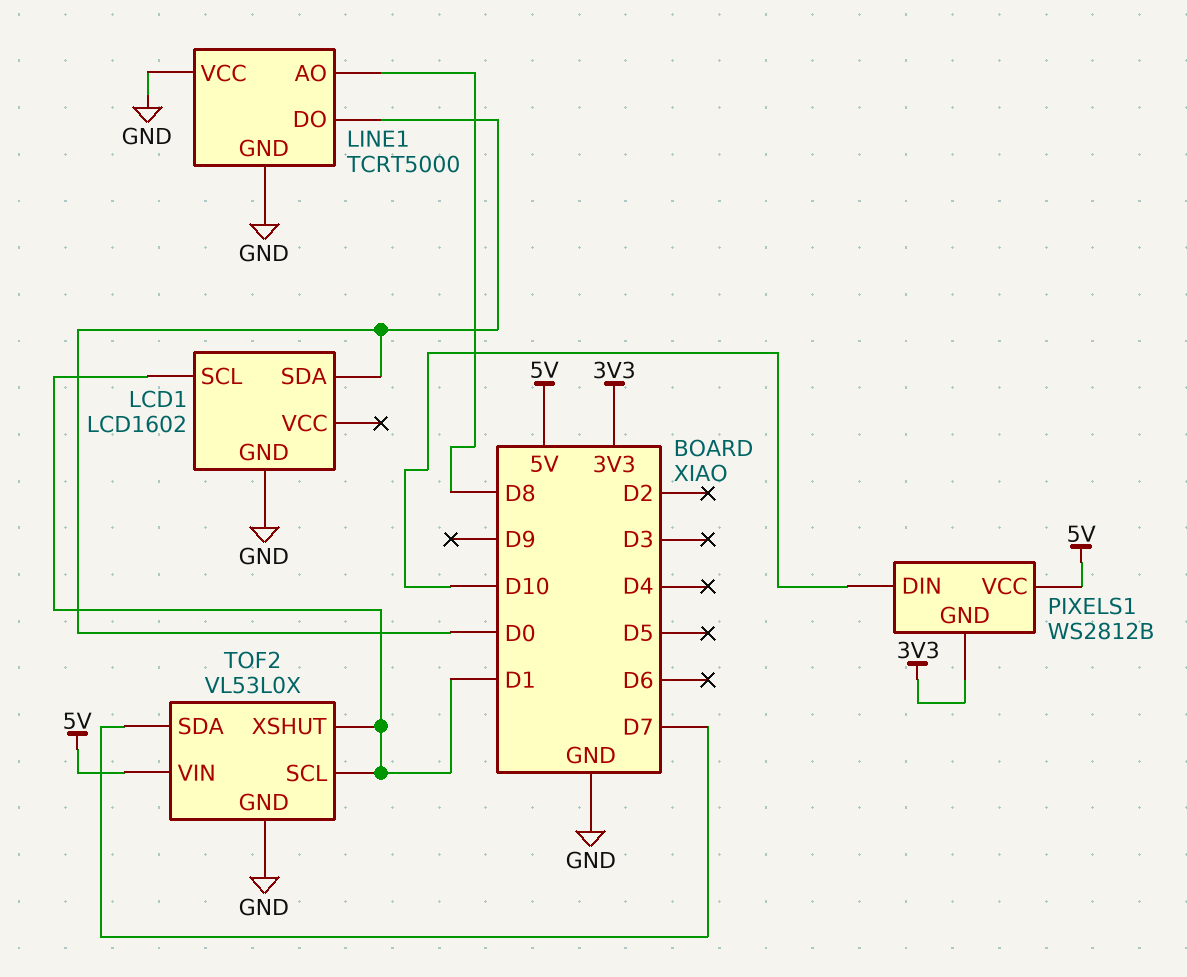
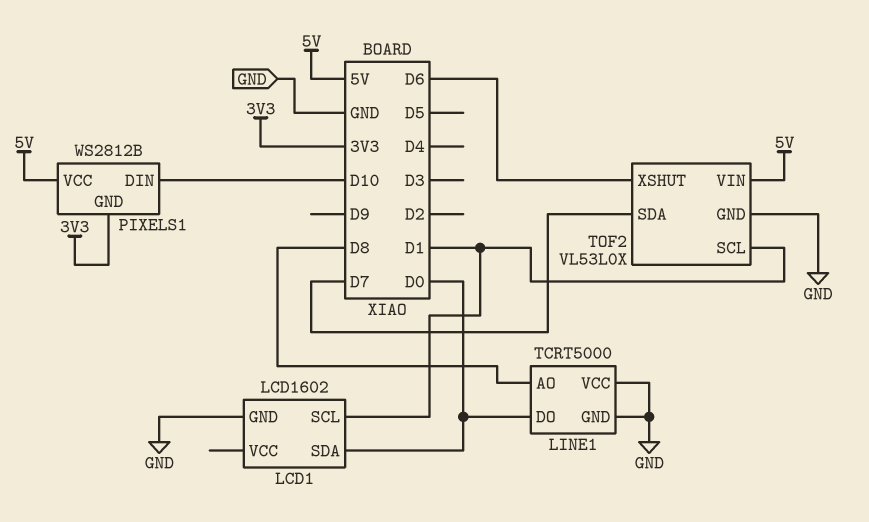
TOF2 pin XSHUT: D1 -> D6

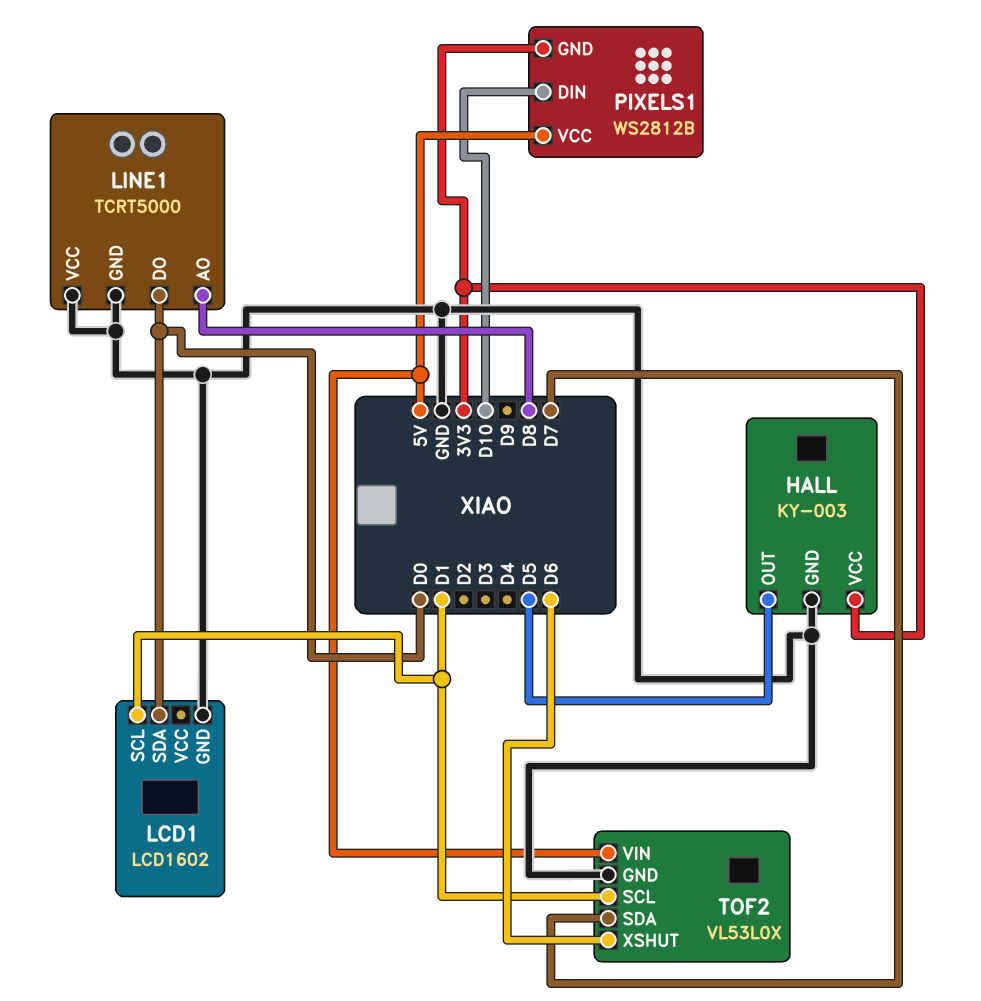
HALL: none -> KY-003
HALL pin GND: none -> GND
HALL pin OUT: none -> D5
HALL pin VCC: none -> 3V3

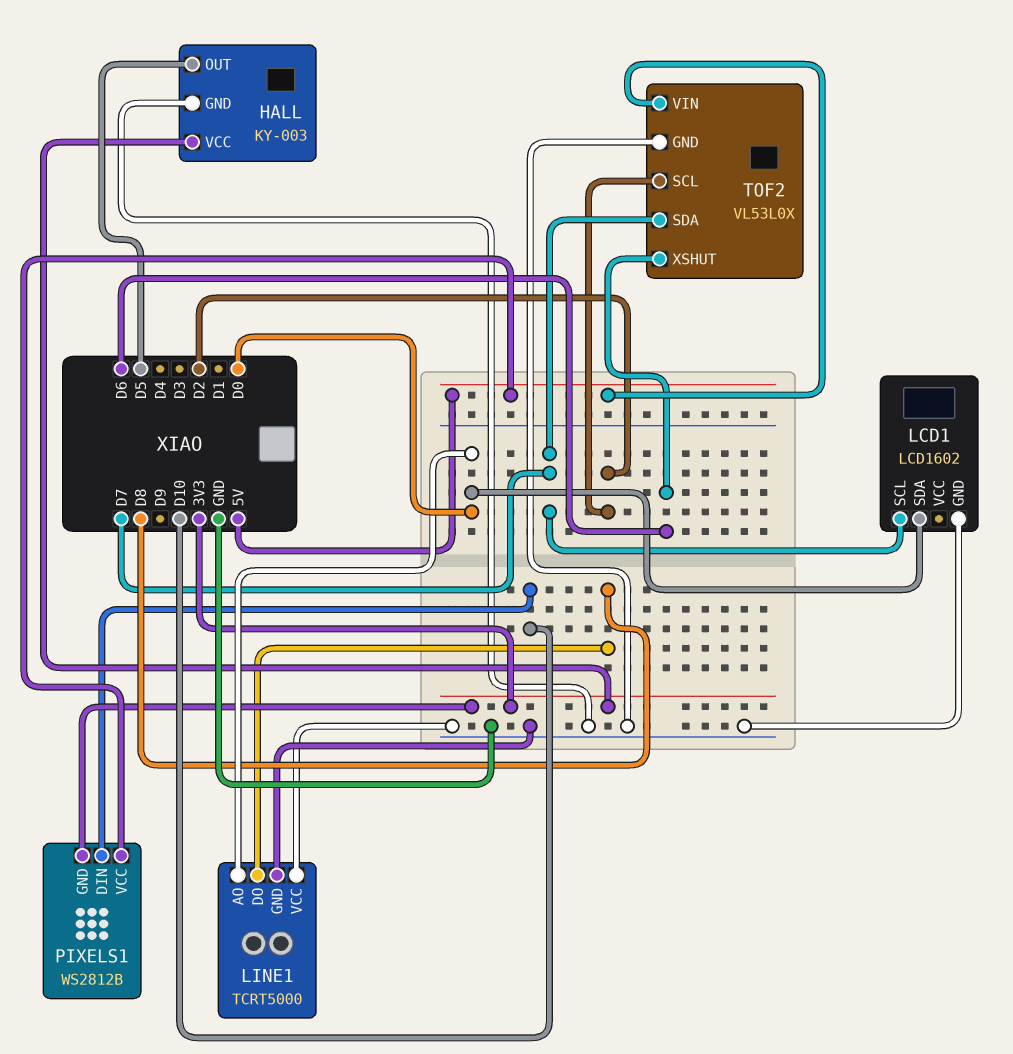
LCD1 pin SCL: D1 -> D7
LINE1 pin AO: D8 -> D0
LINE1 pin DO: D0 -> D8
TOF2 pin SCL: D1 -> D2

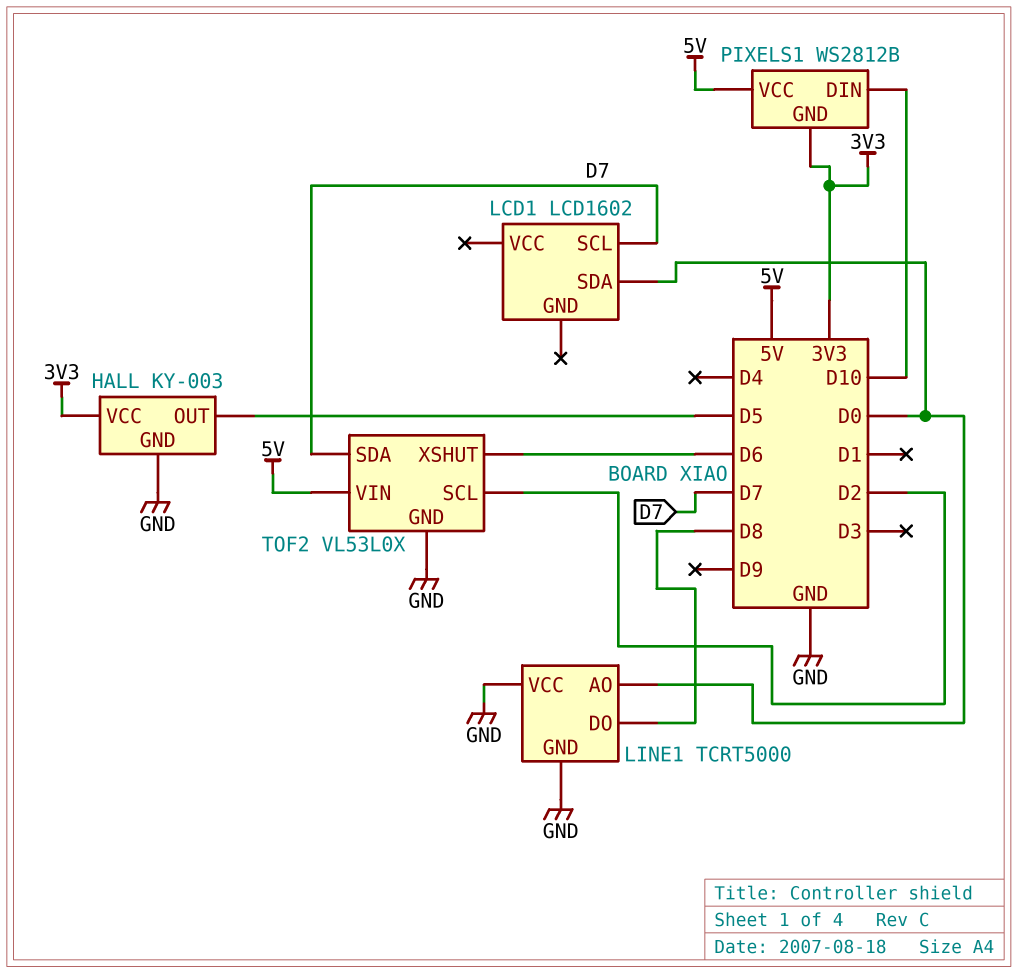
LCD1 pin GND: GND -> none

